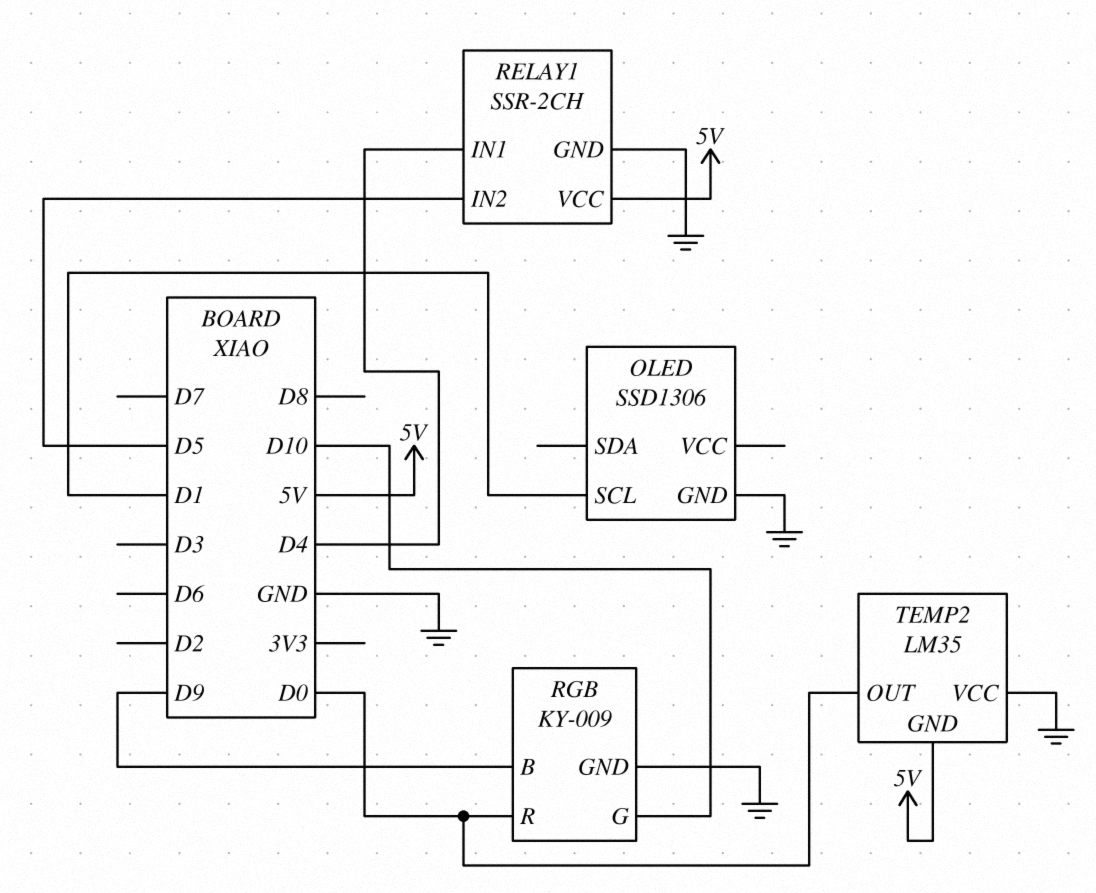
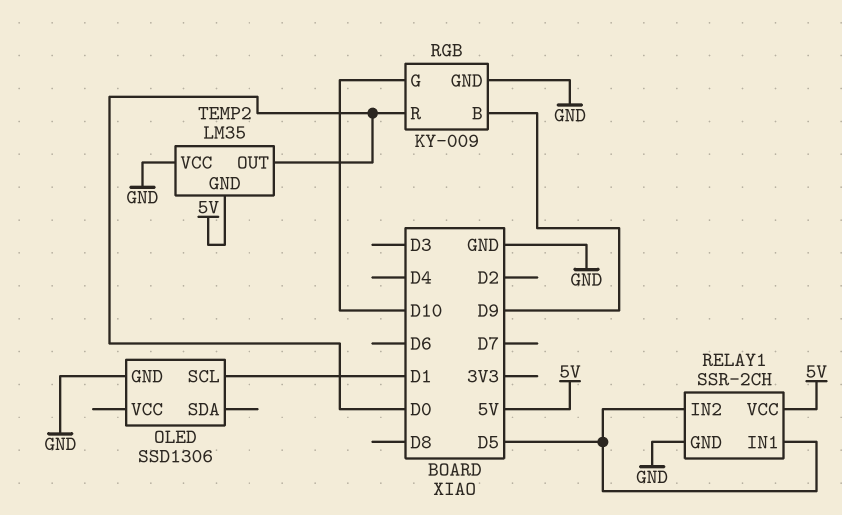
RELAY1 pin IN1: D4 -> D5

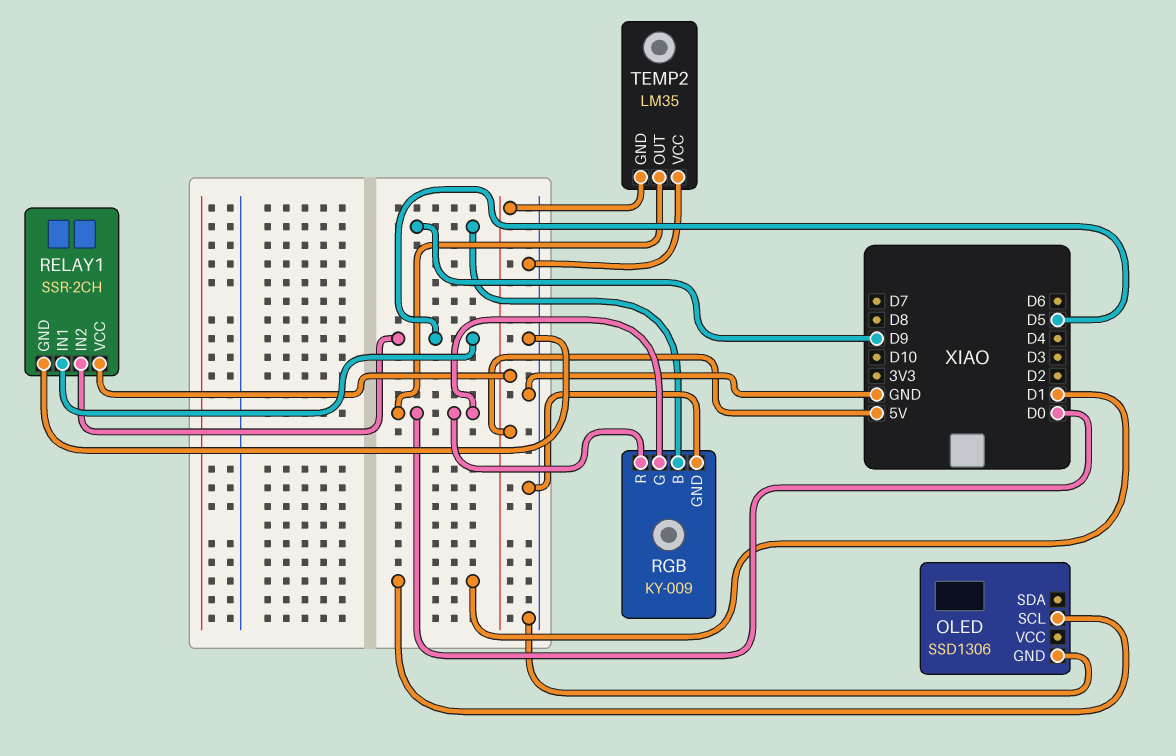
RGB pin G: D10 -> D0

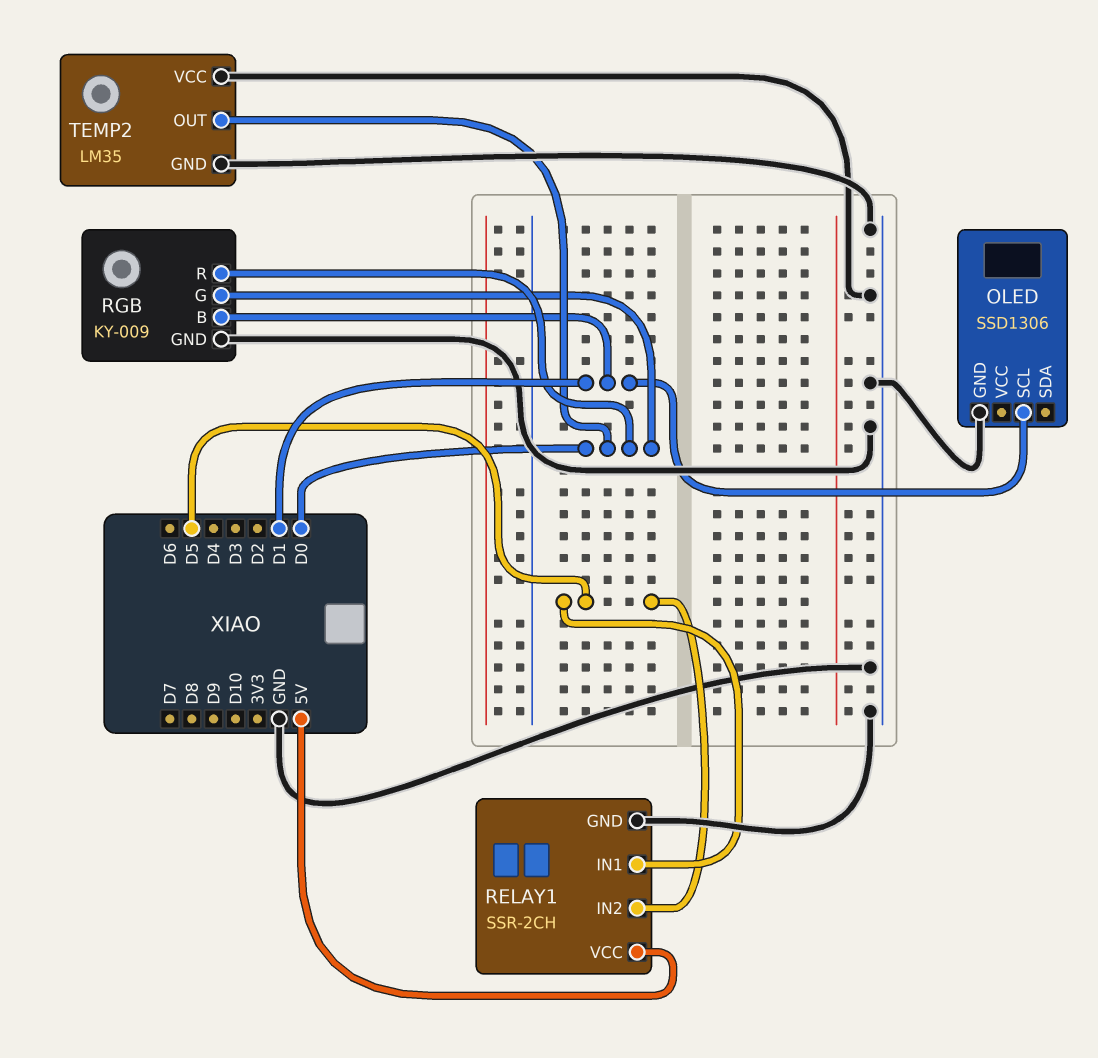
RGB pin B: D9 -> D1
TEMP2 pin GND: 5V -> GND

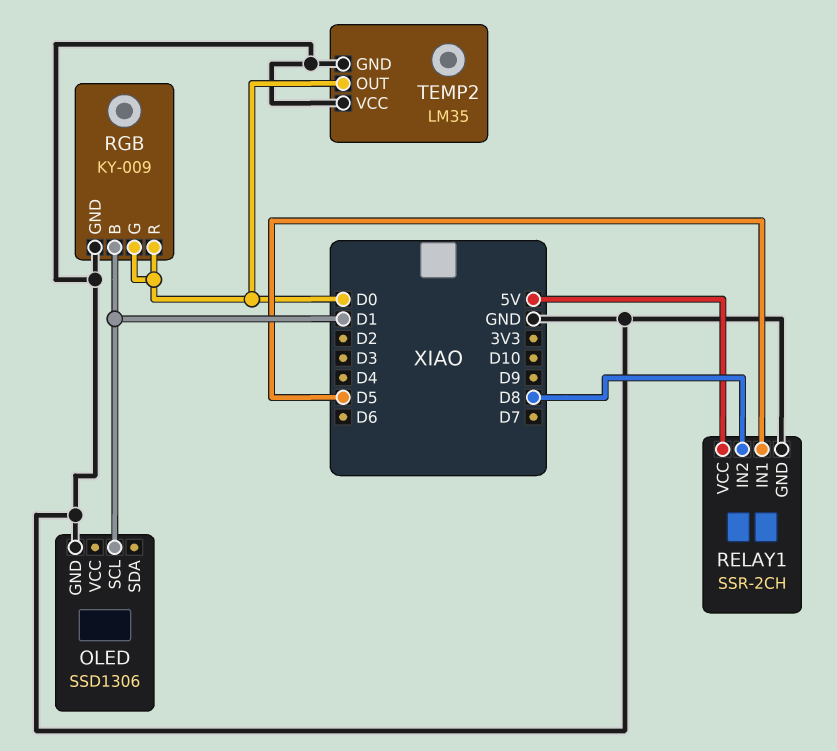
RELAY1 pin IN2: D5 -> D8

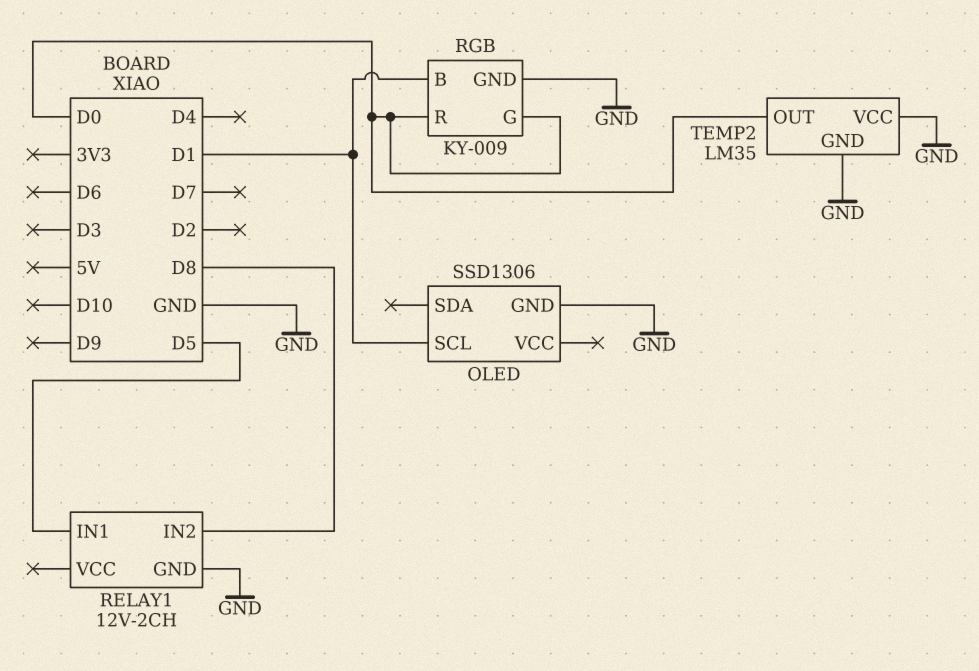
RELAY1: SSR-2CH -> 12V-2CH
RELAY1 pin VCC: 5V -> none

